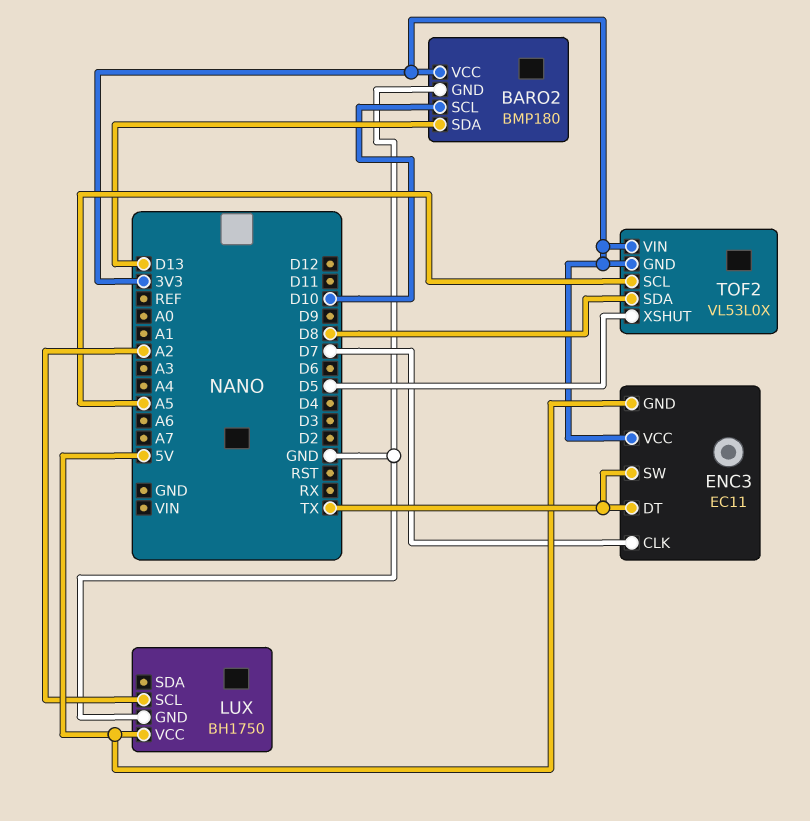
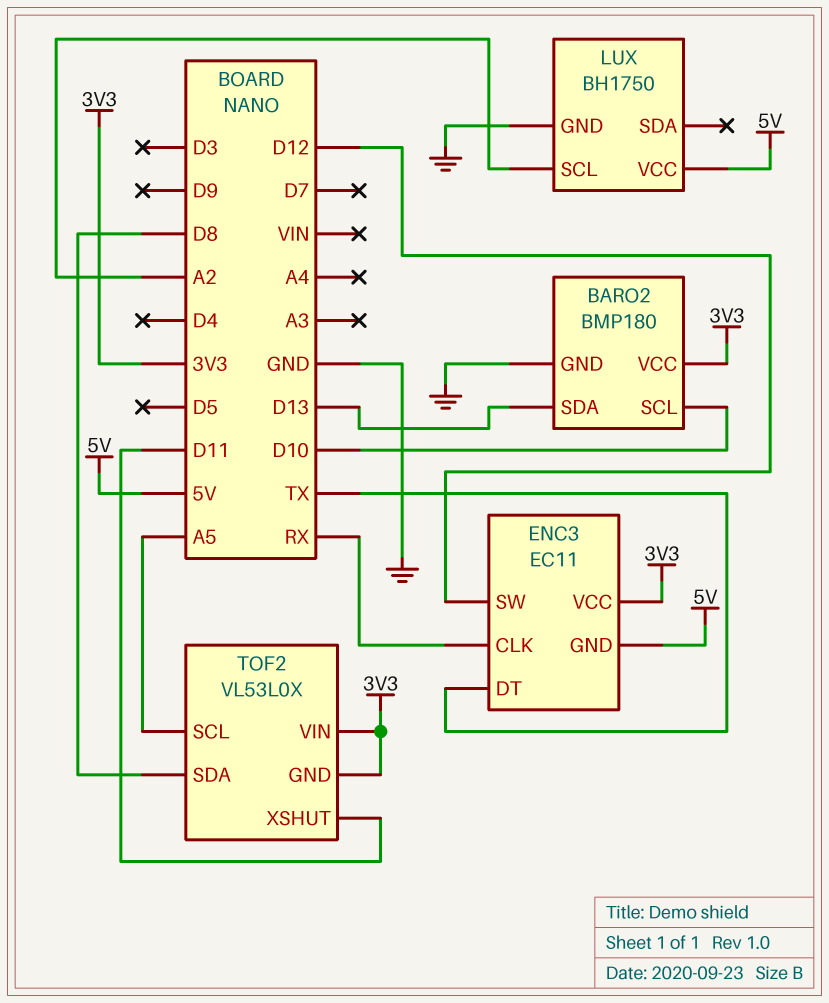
ENC3 pin CLK: D7 -> RX
ENC3 pin SW: TX -> D12
TOF2 pin XSHUT: D5 -> D11

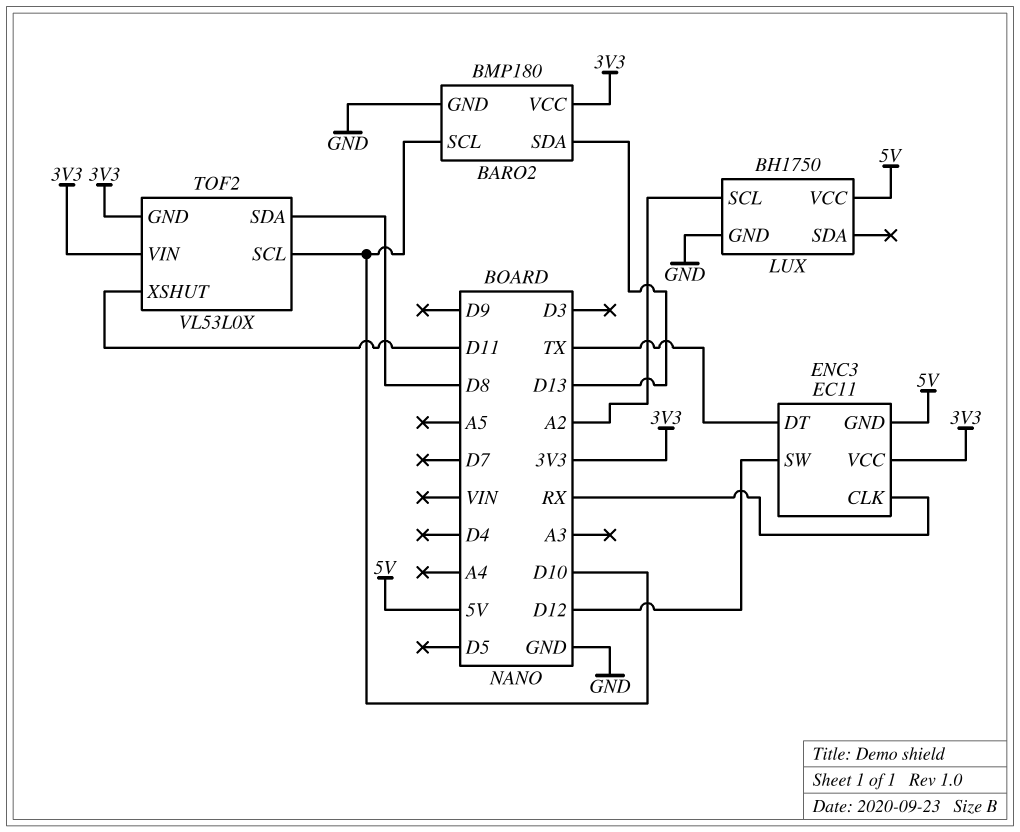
TOF2 pin SCL: A5 -> D10

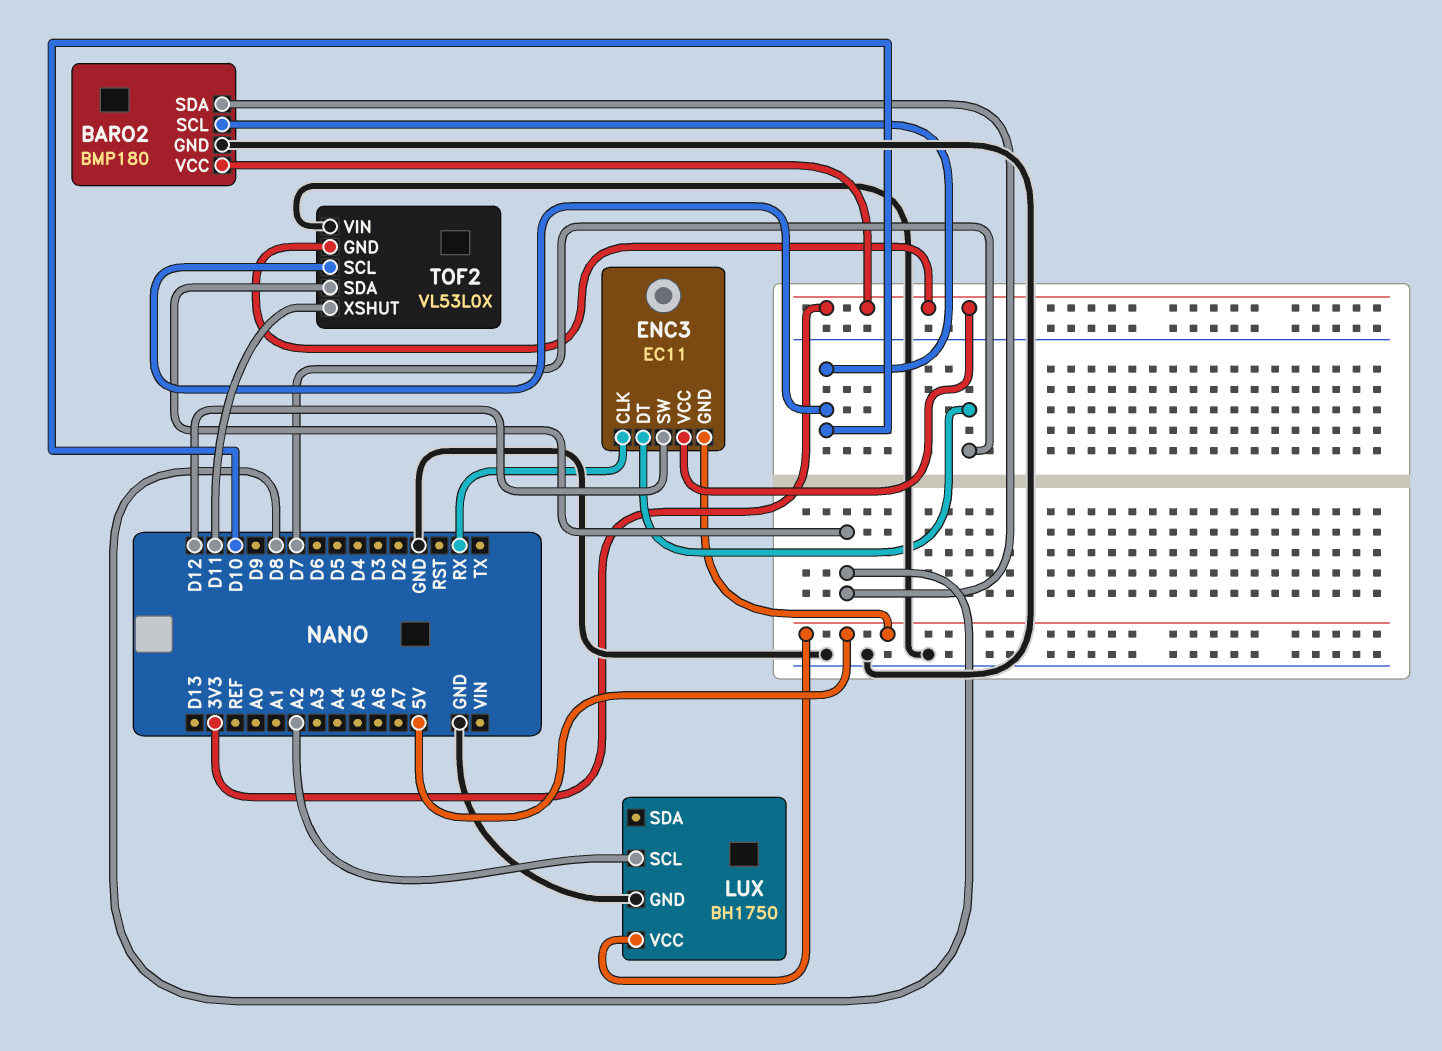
BARO2 pin SDA: D13 -> D8
ENC3 pin DT: TX -> D7
TOF2 pin VIN: 3V3 -> GND

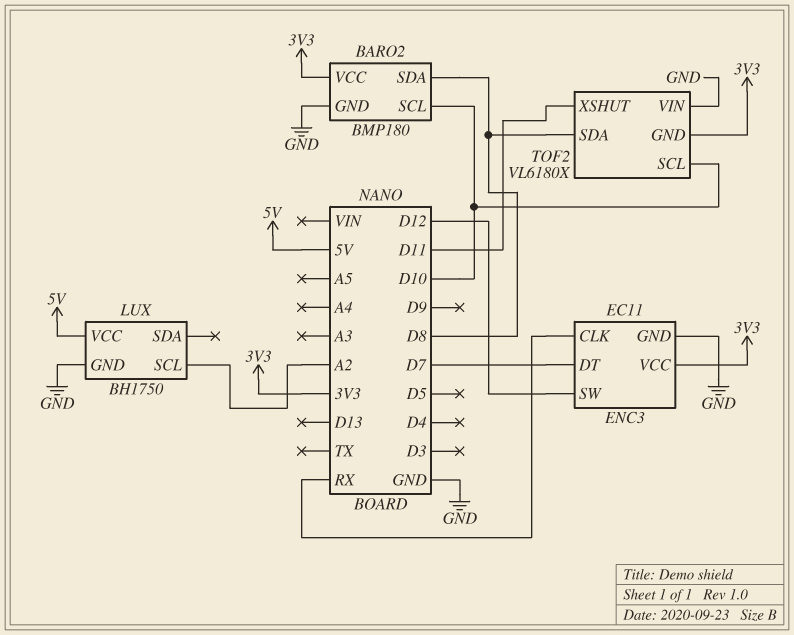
ENC3 pin GND: 5V -> GND
TOF2: VL53L0X -> VL6180X

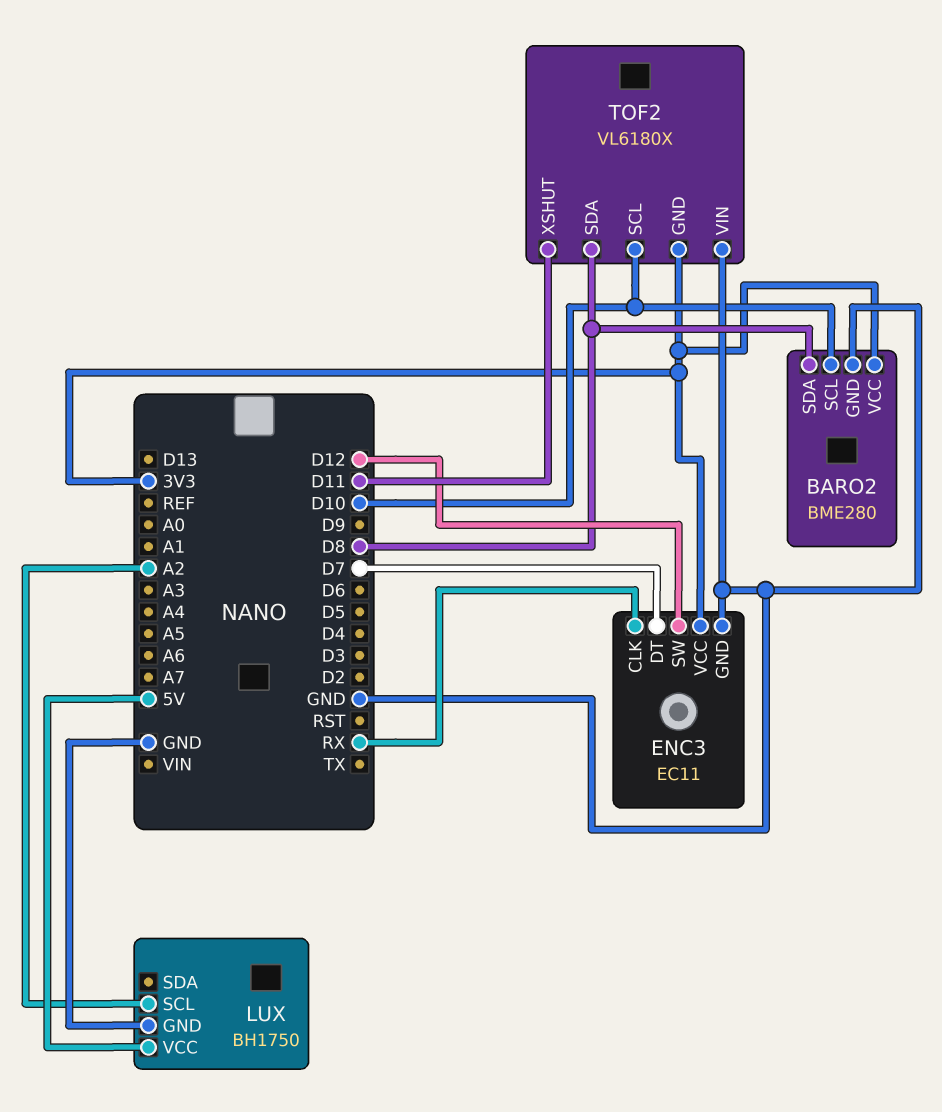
BARO2: BMP180 -> BME280

